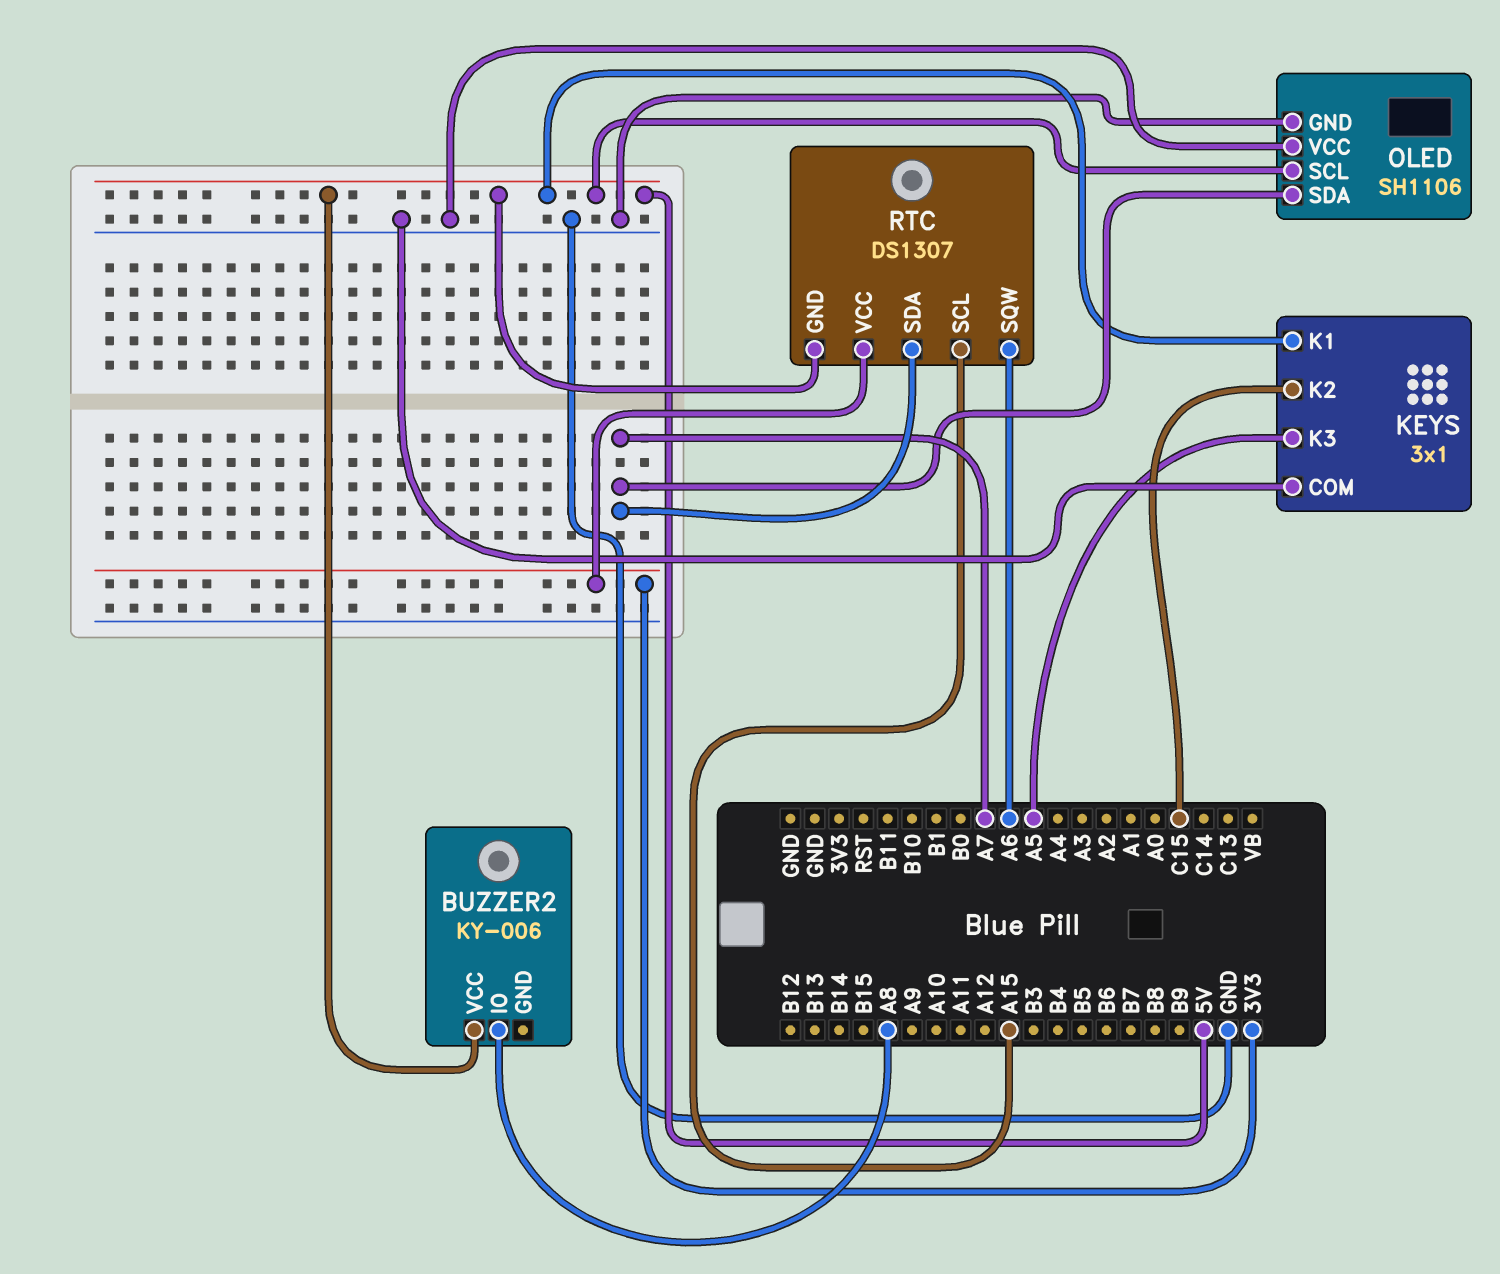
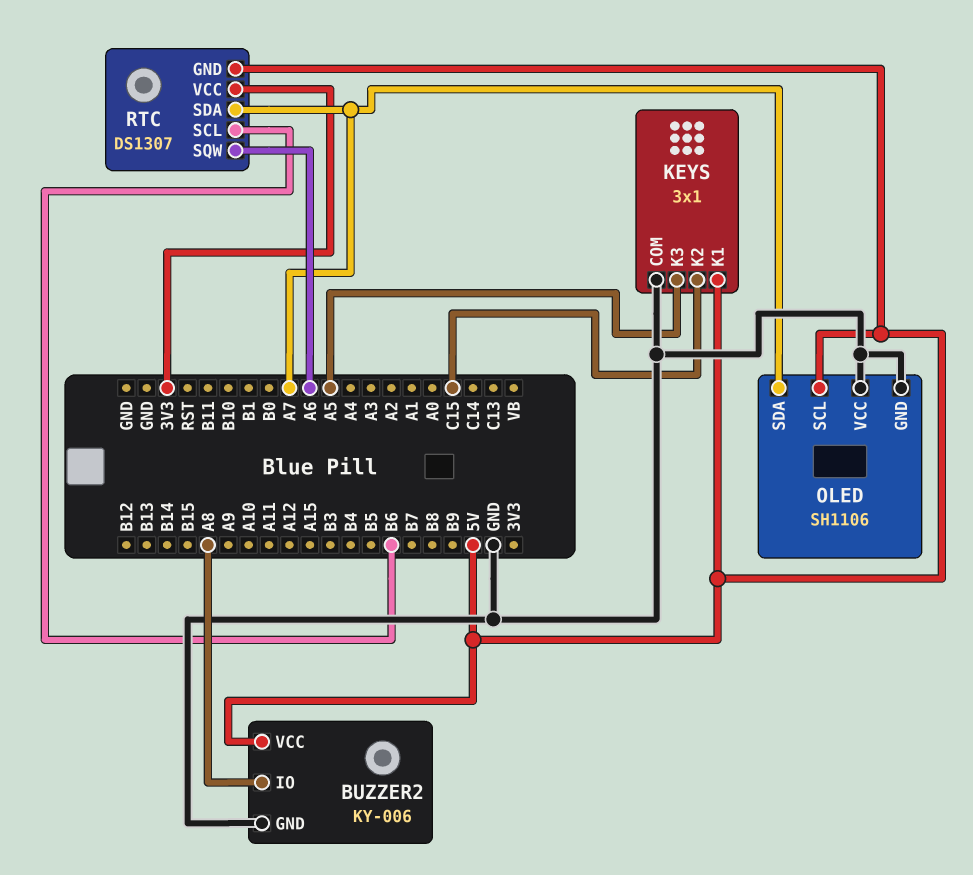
BUZZER2 pin GND: none -> GND
RTC pin SCL: A15 -> B6

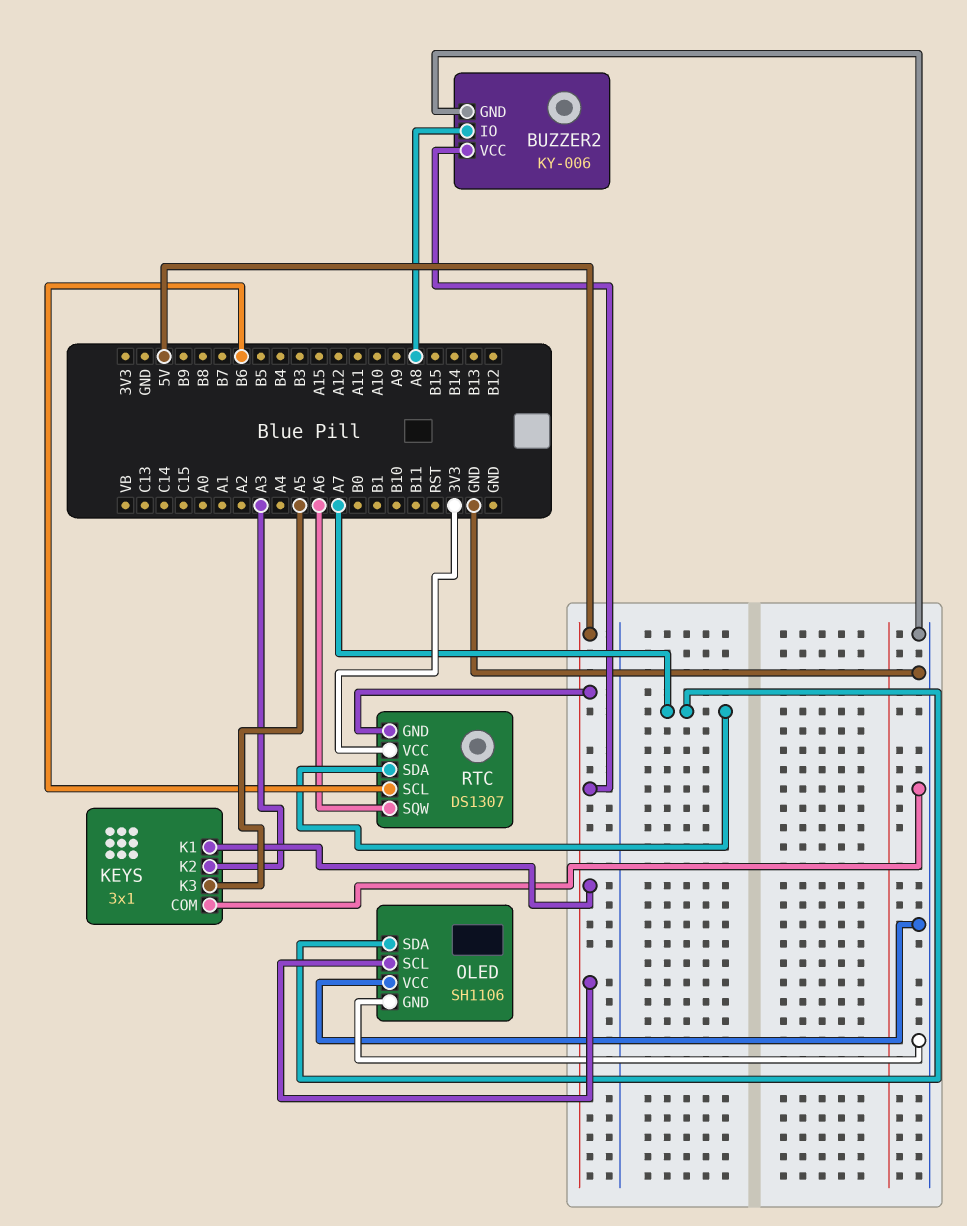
KEYS pin K2: C15 -> A3

